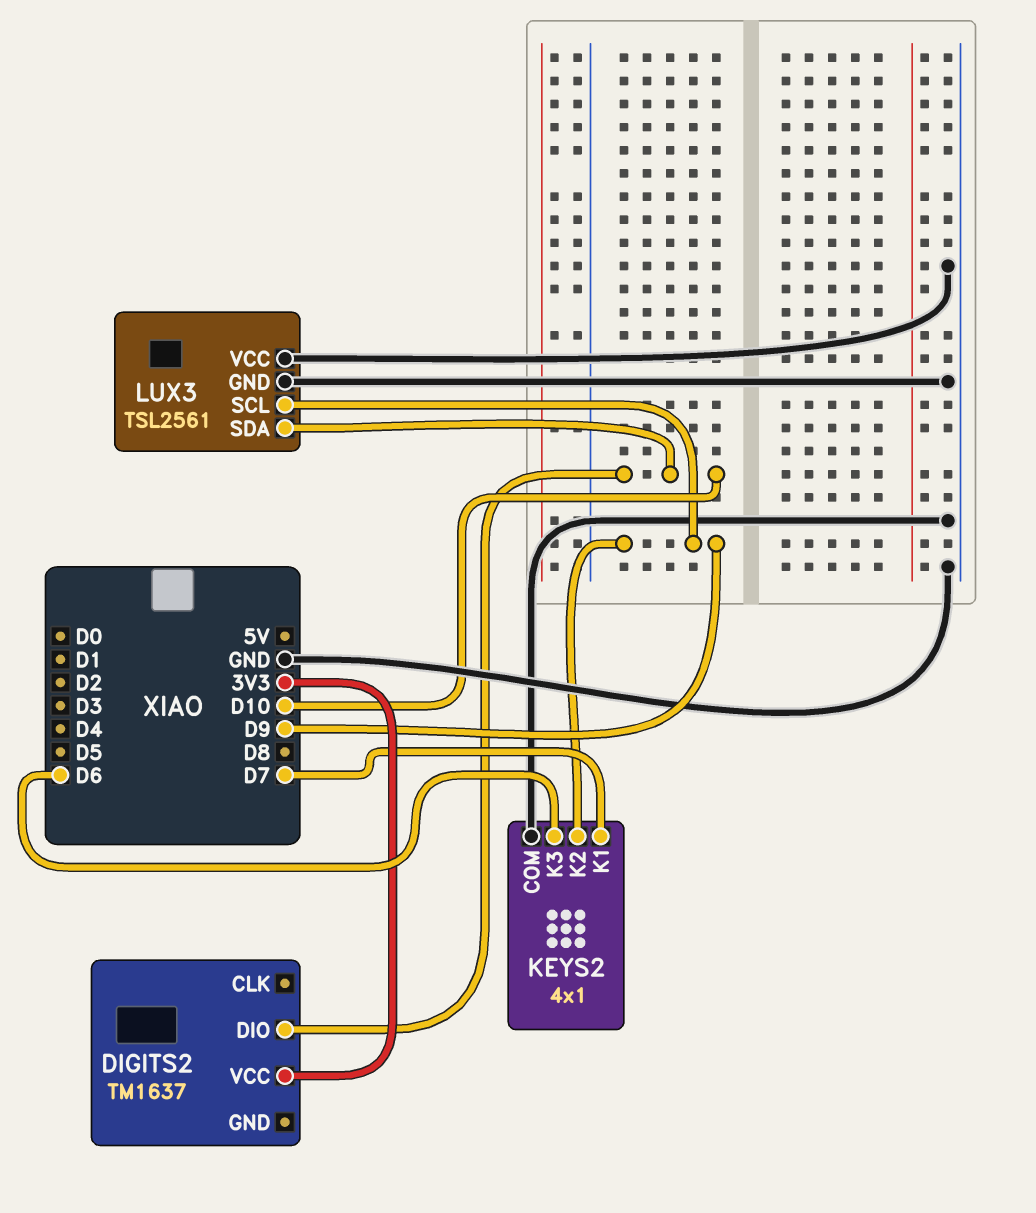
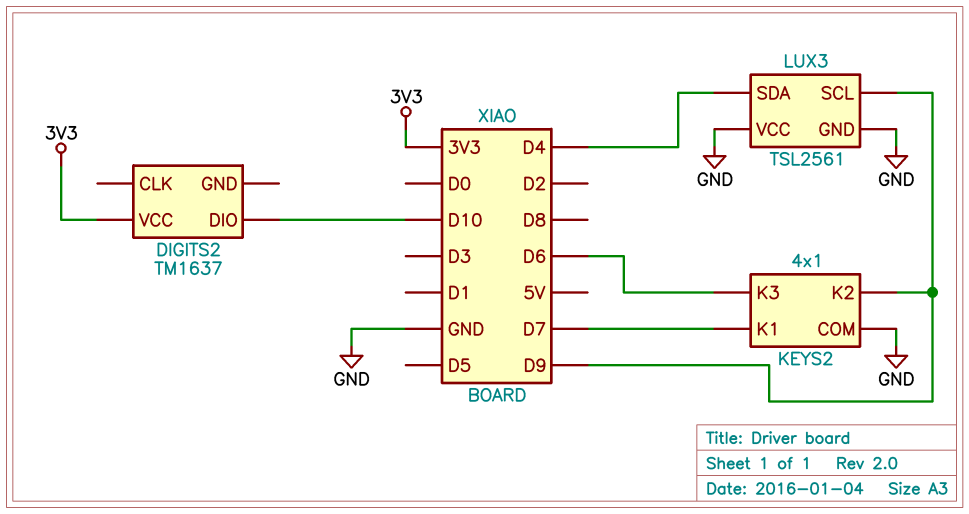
LUX3 pin SDA: D10 -> D4

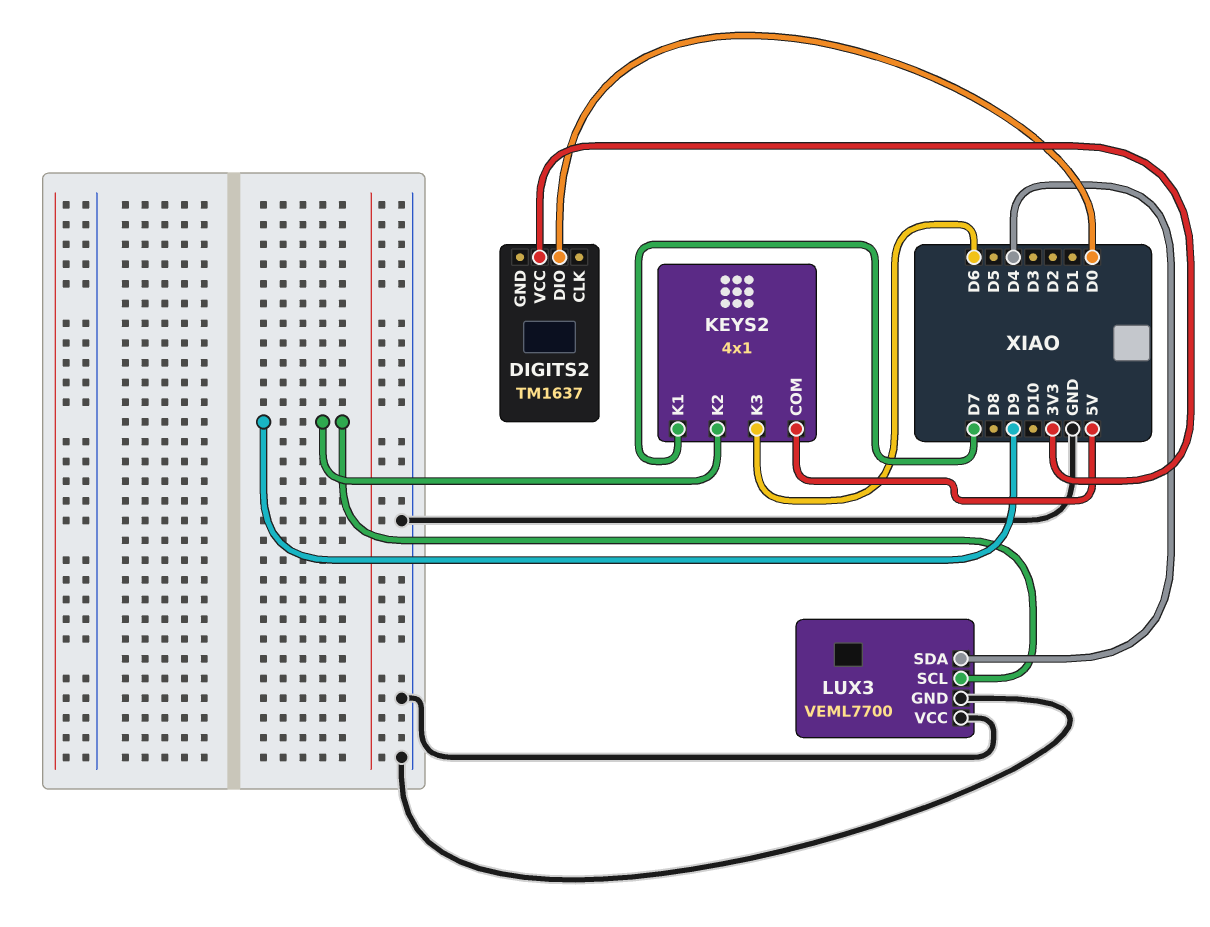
DIGITS2 pin DIO: D10 -> D0
KEYS2 pin COM: GND -> 5V
LUX3: TSL2561 -> VEML7700

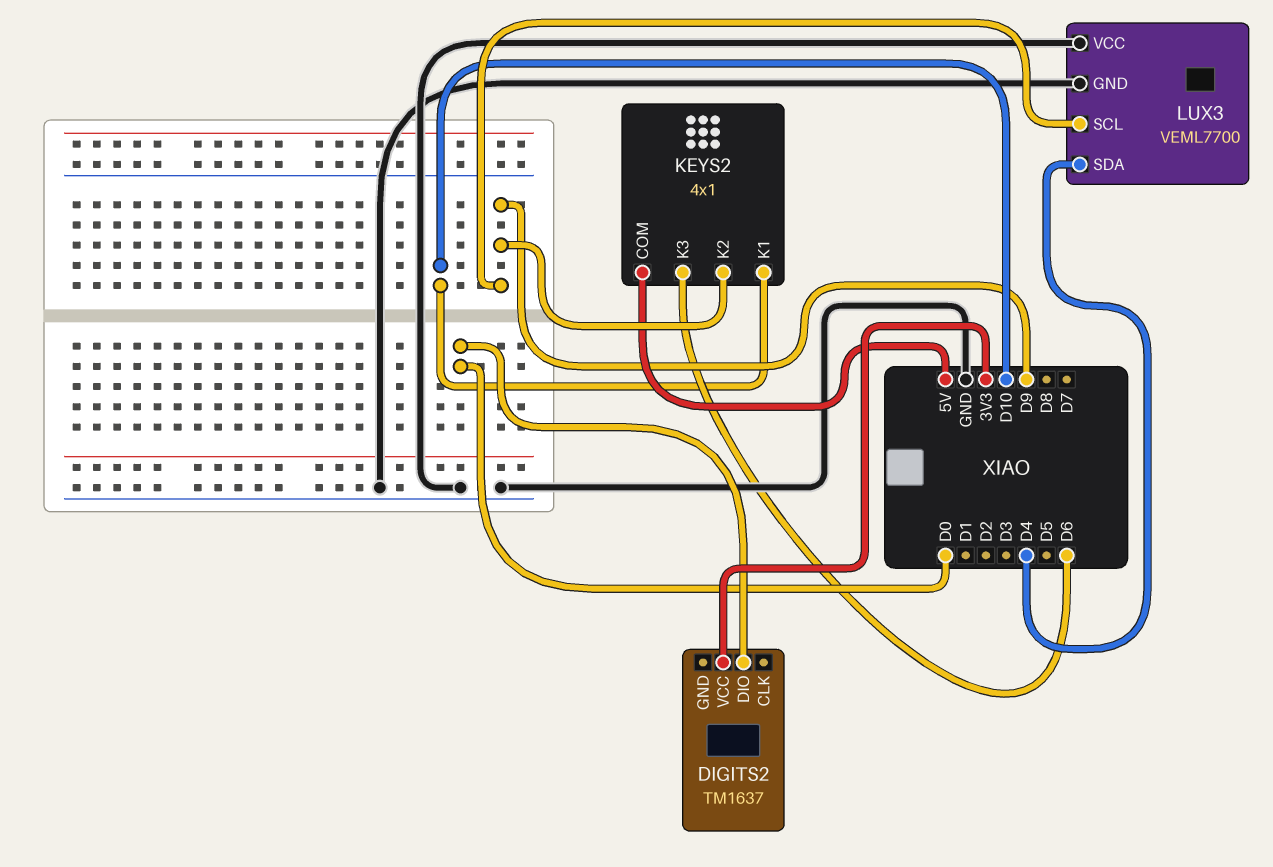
KEYS2 pin K1: D7 -> D10

